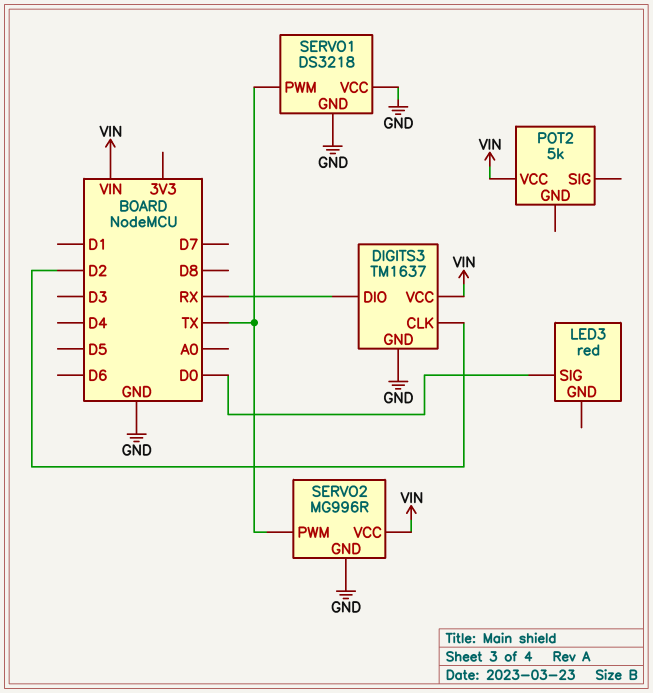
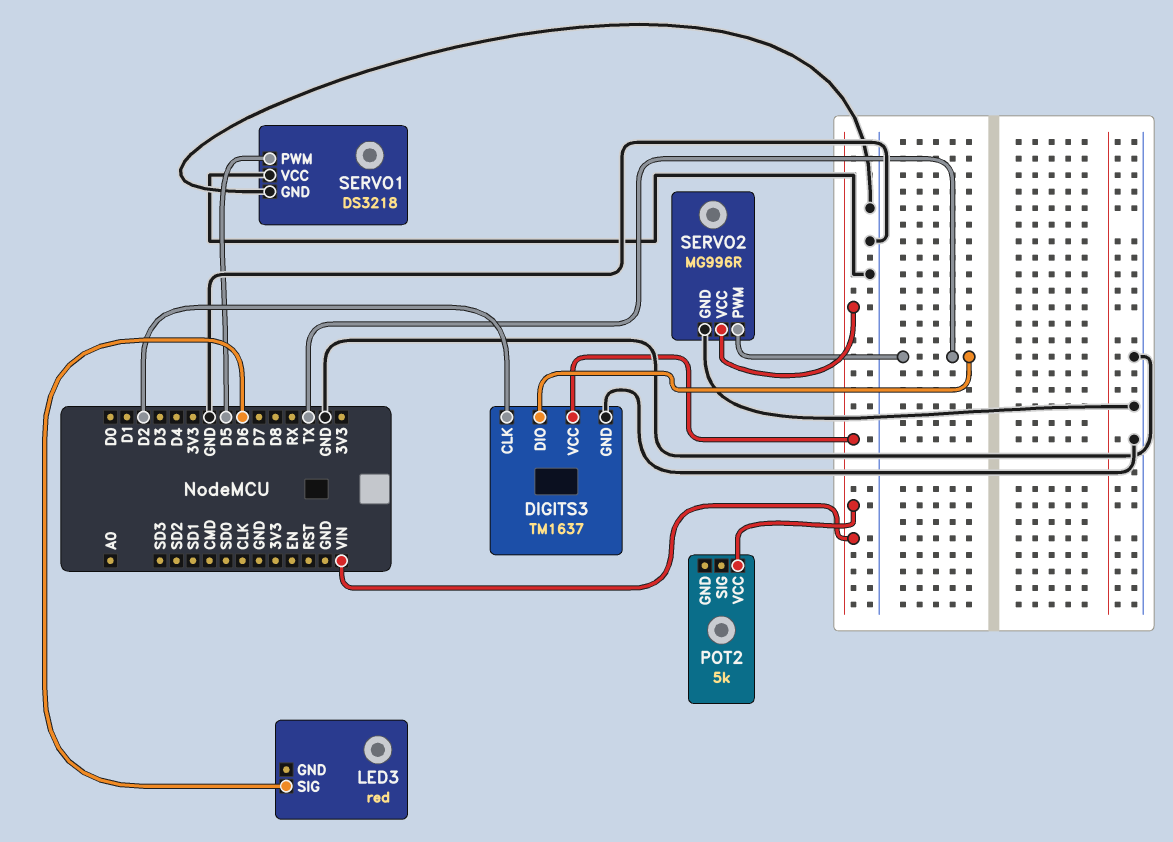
DIGITS3 pin DIO: RX -> TX
LED3 pin SIG: D0 -> D6
SERVO1 pin PWM: TX -> D5

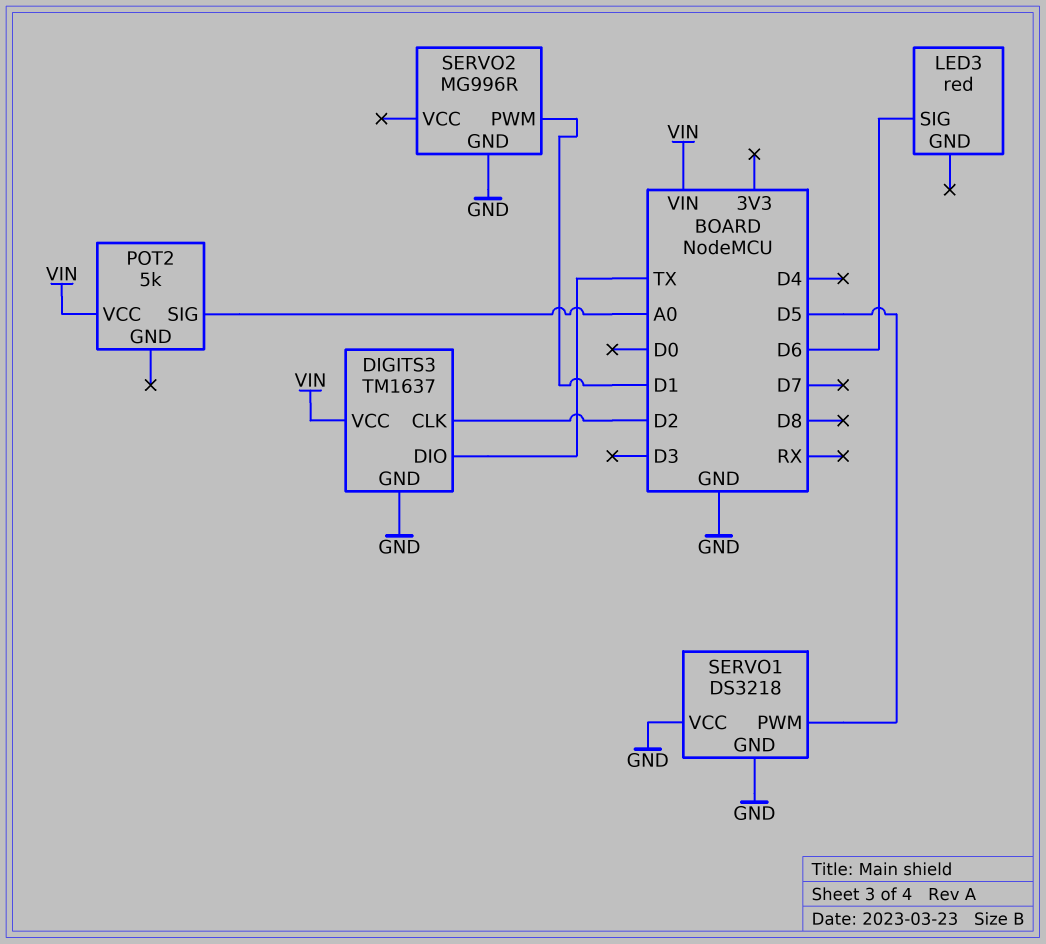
POT2 pin SIG: none -> A0
SERVO2 pin PWM: TX -> D1
SERVO2 pin VCC: VIN -> none

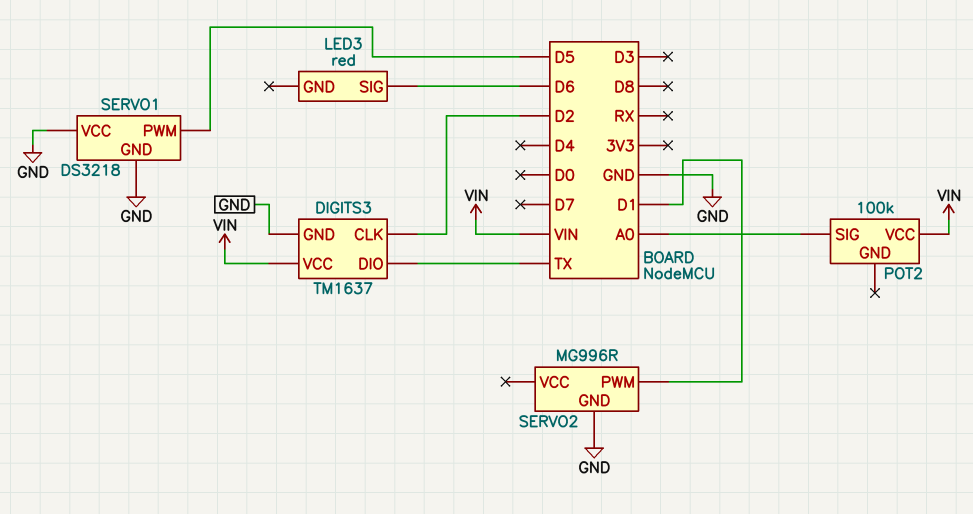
POT2: 5k -> 100k

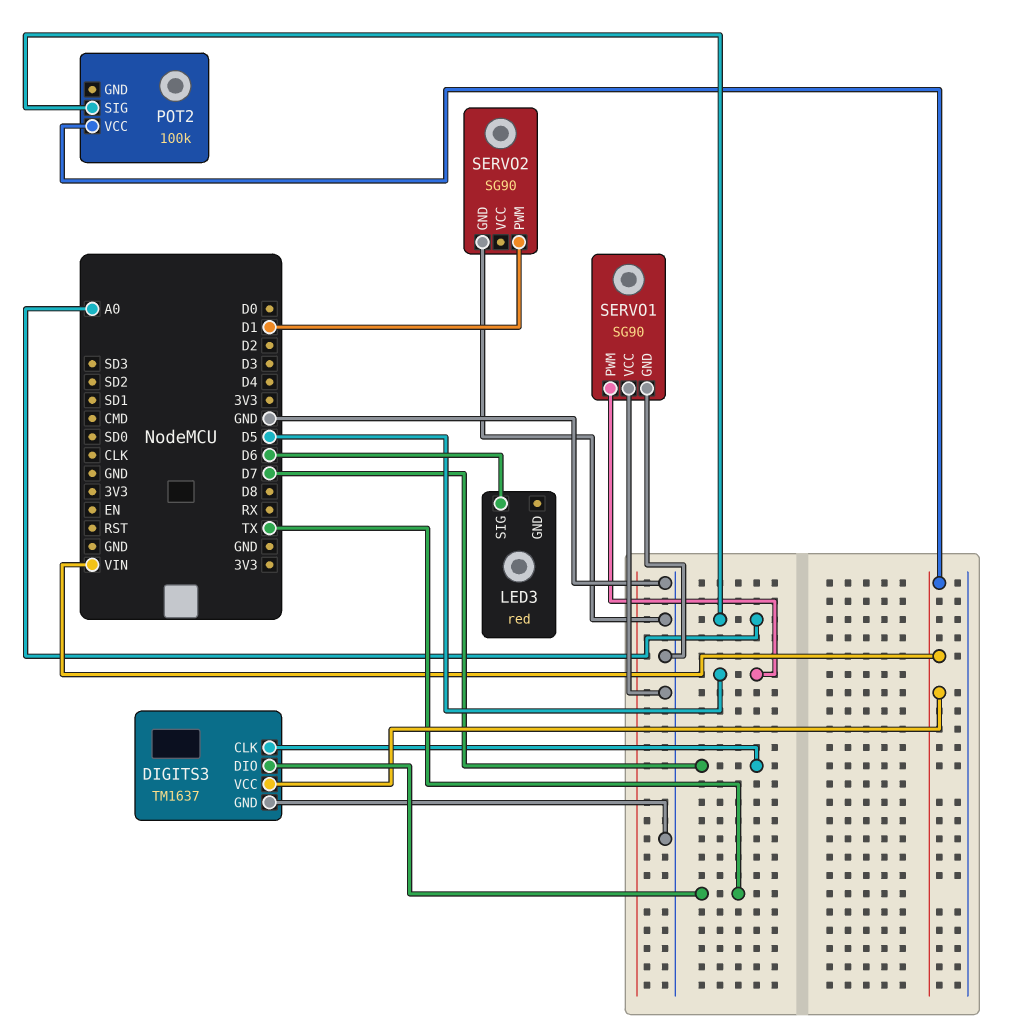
DIGITS3 pin CLK: D2 -> D7
SERVO1: DS3218 -> SG90
SERVO2: MG996R -> SG90

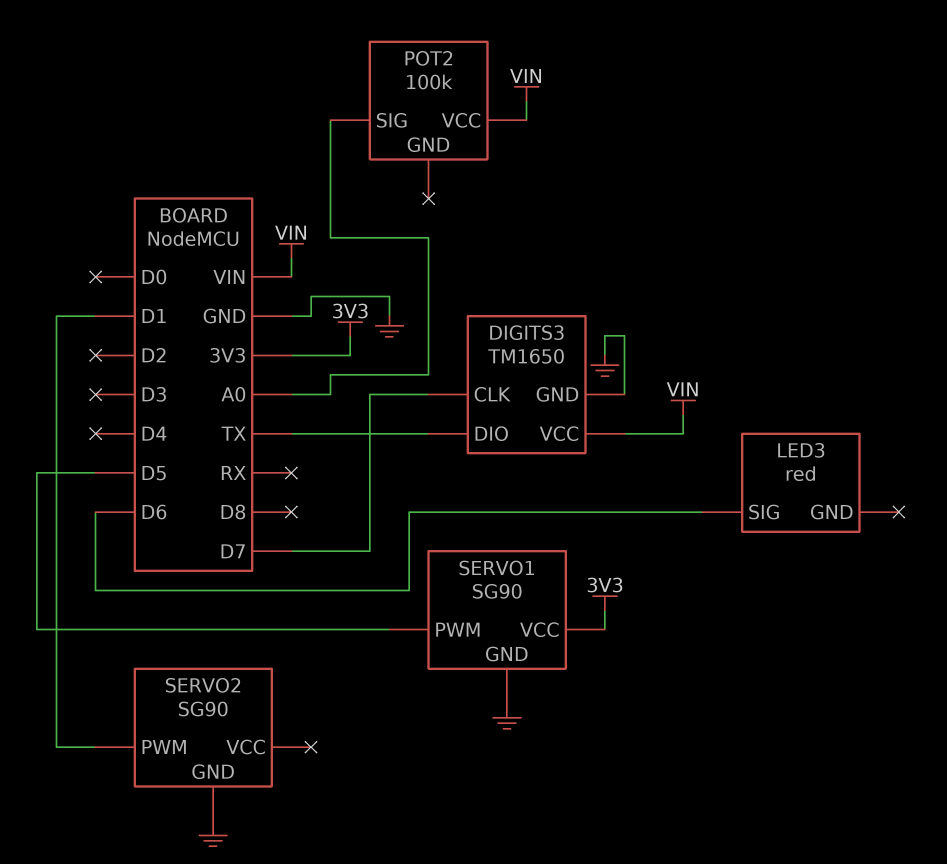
DIGITS3: TM1637 -> TM1650
SERVO1 pin VCC: GND -> 3V3

